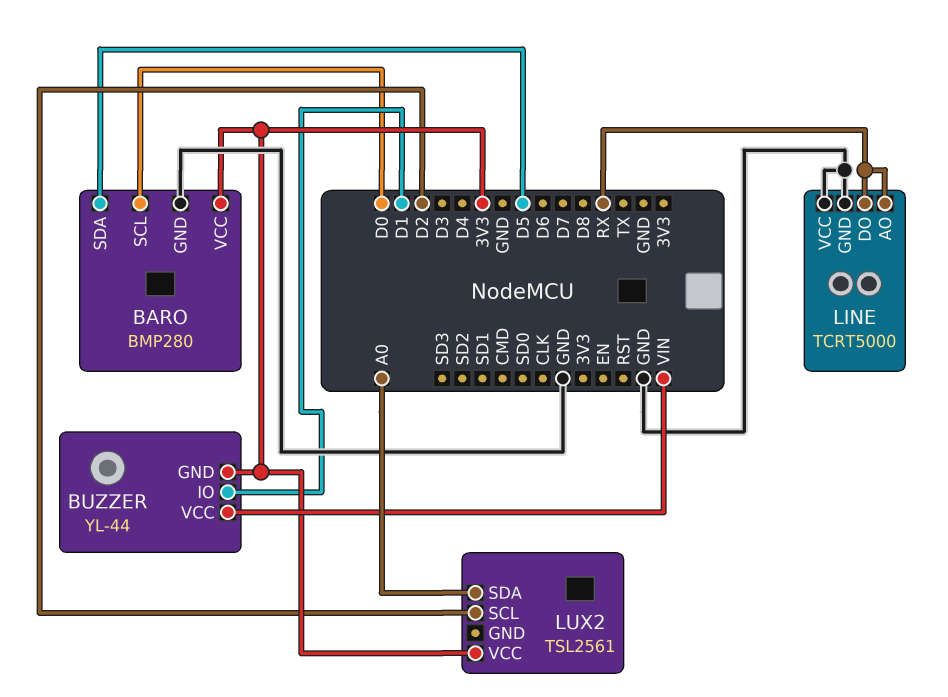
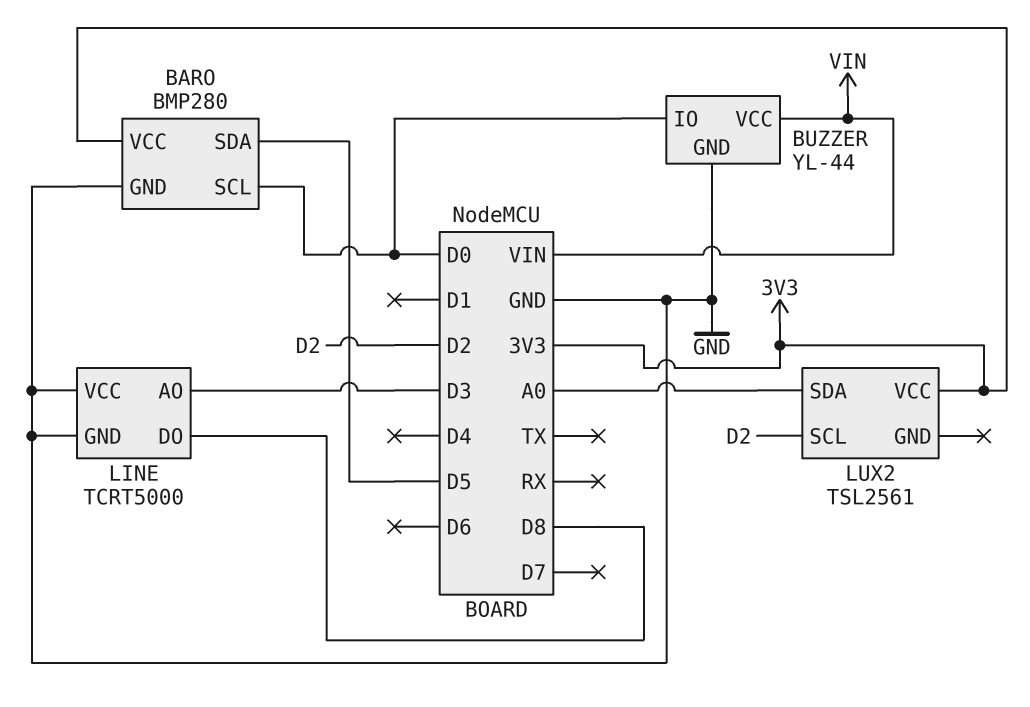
BUZZER pin GND: 3V3 -> GND
BUZZER pin IO: D1 -> D0
LINE pin AO: RX -> D3
LINE pin DO: RX -> D8

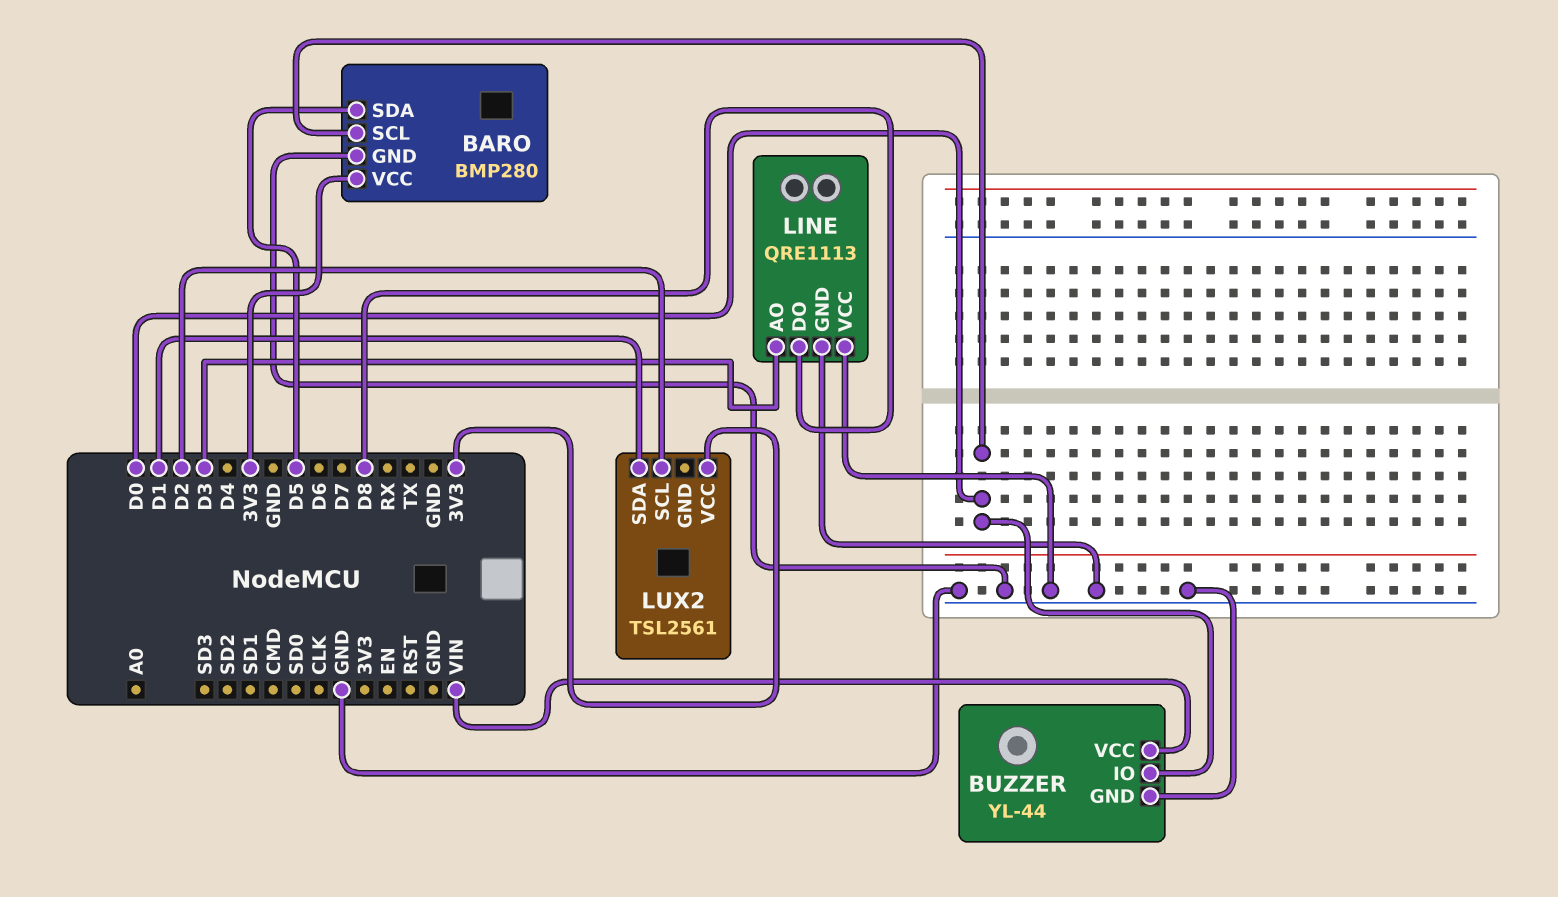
LINE: TCRT5000 -> QRE1113
LUX2 pin SDA: A0 -> D1

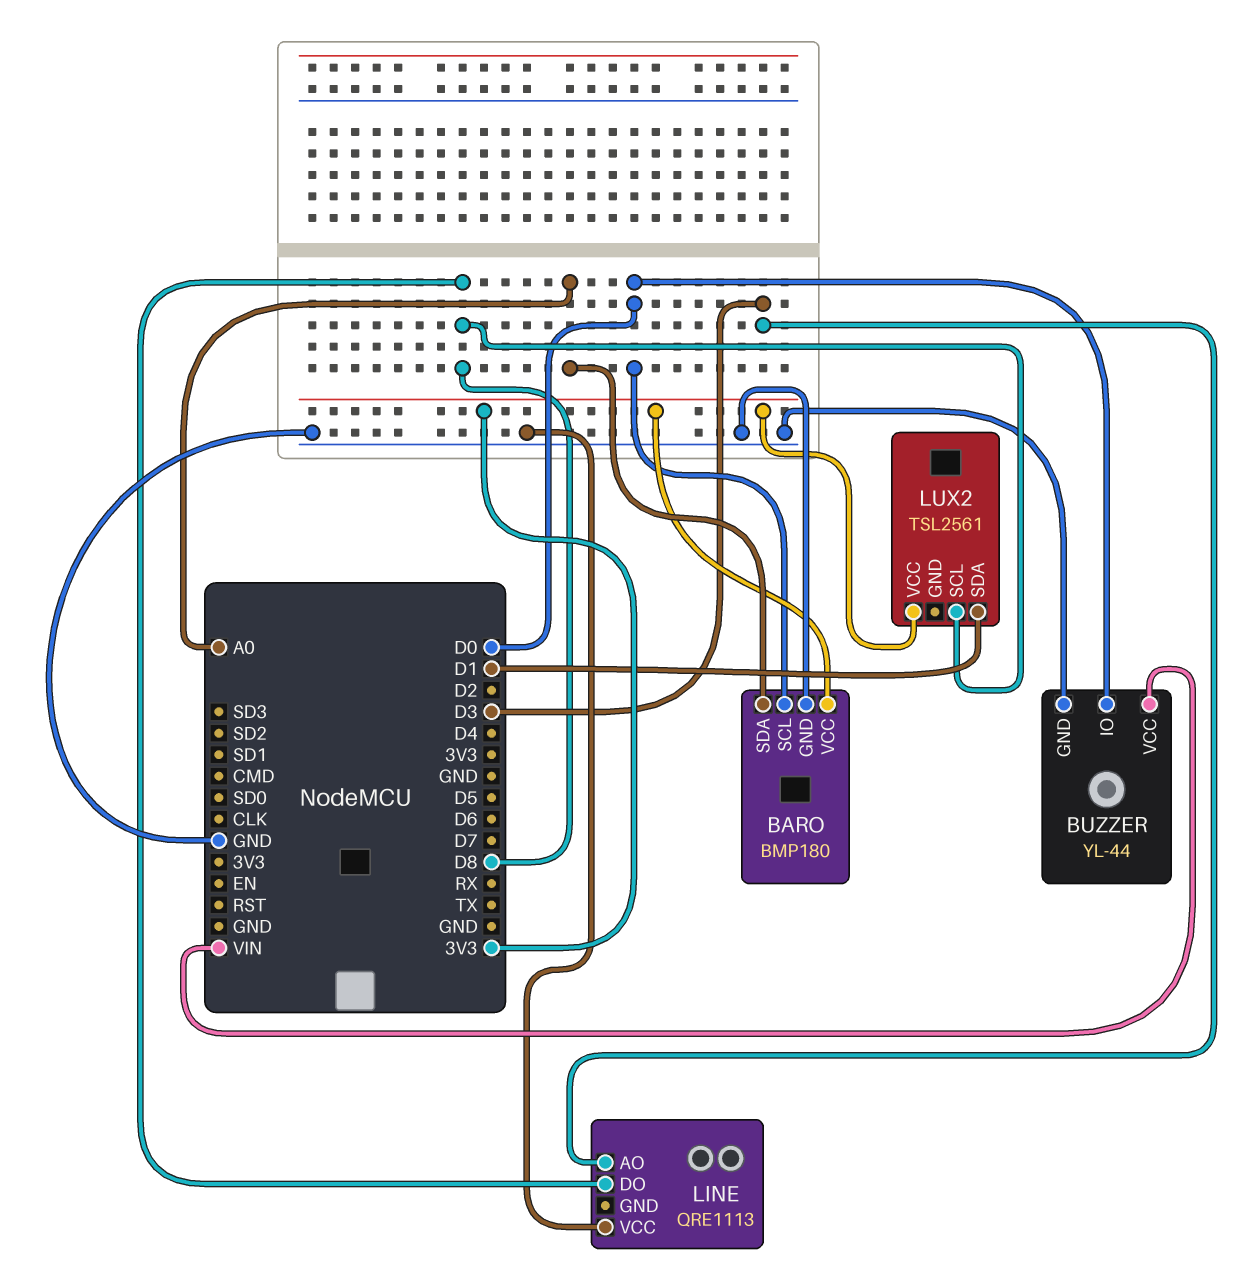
BARO: BMP280 -> BMP180
BARO pin SDA: D5 -> A0
LINE pin GND: GND -> none
LUX2 pin SCL: D2 -> D8

